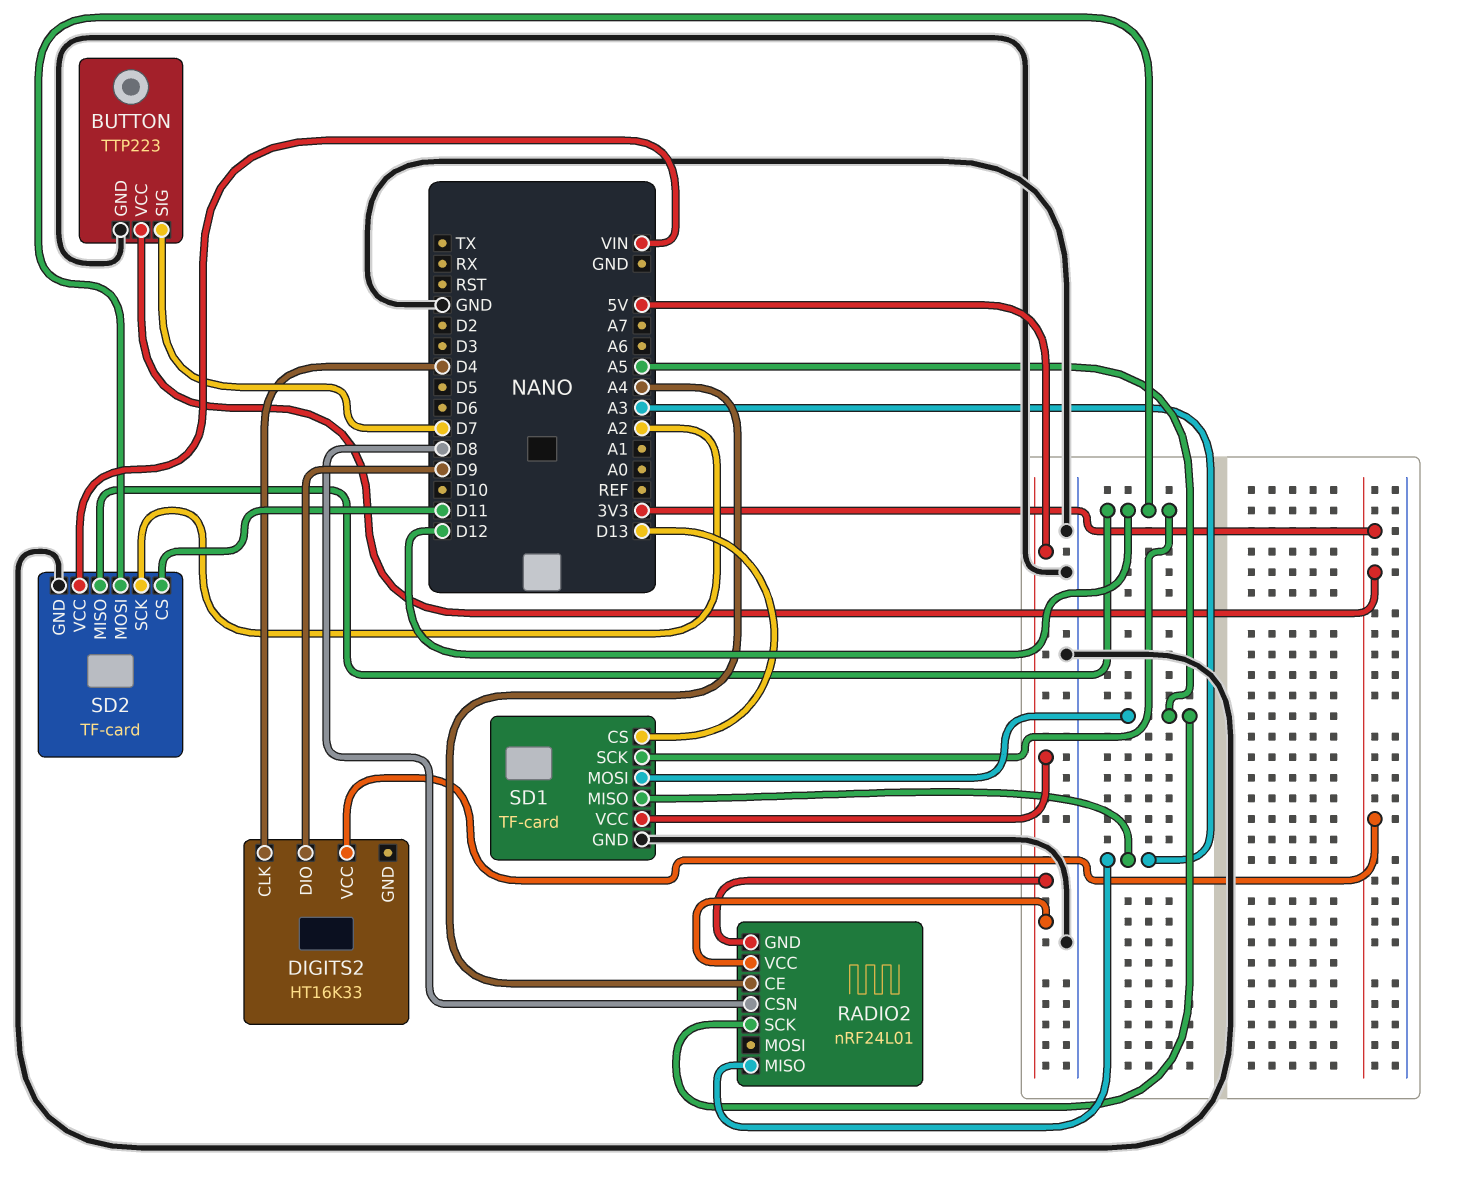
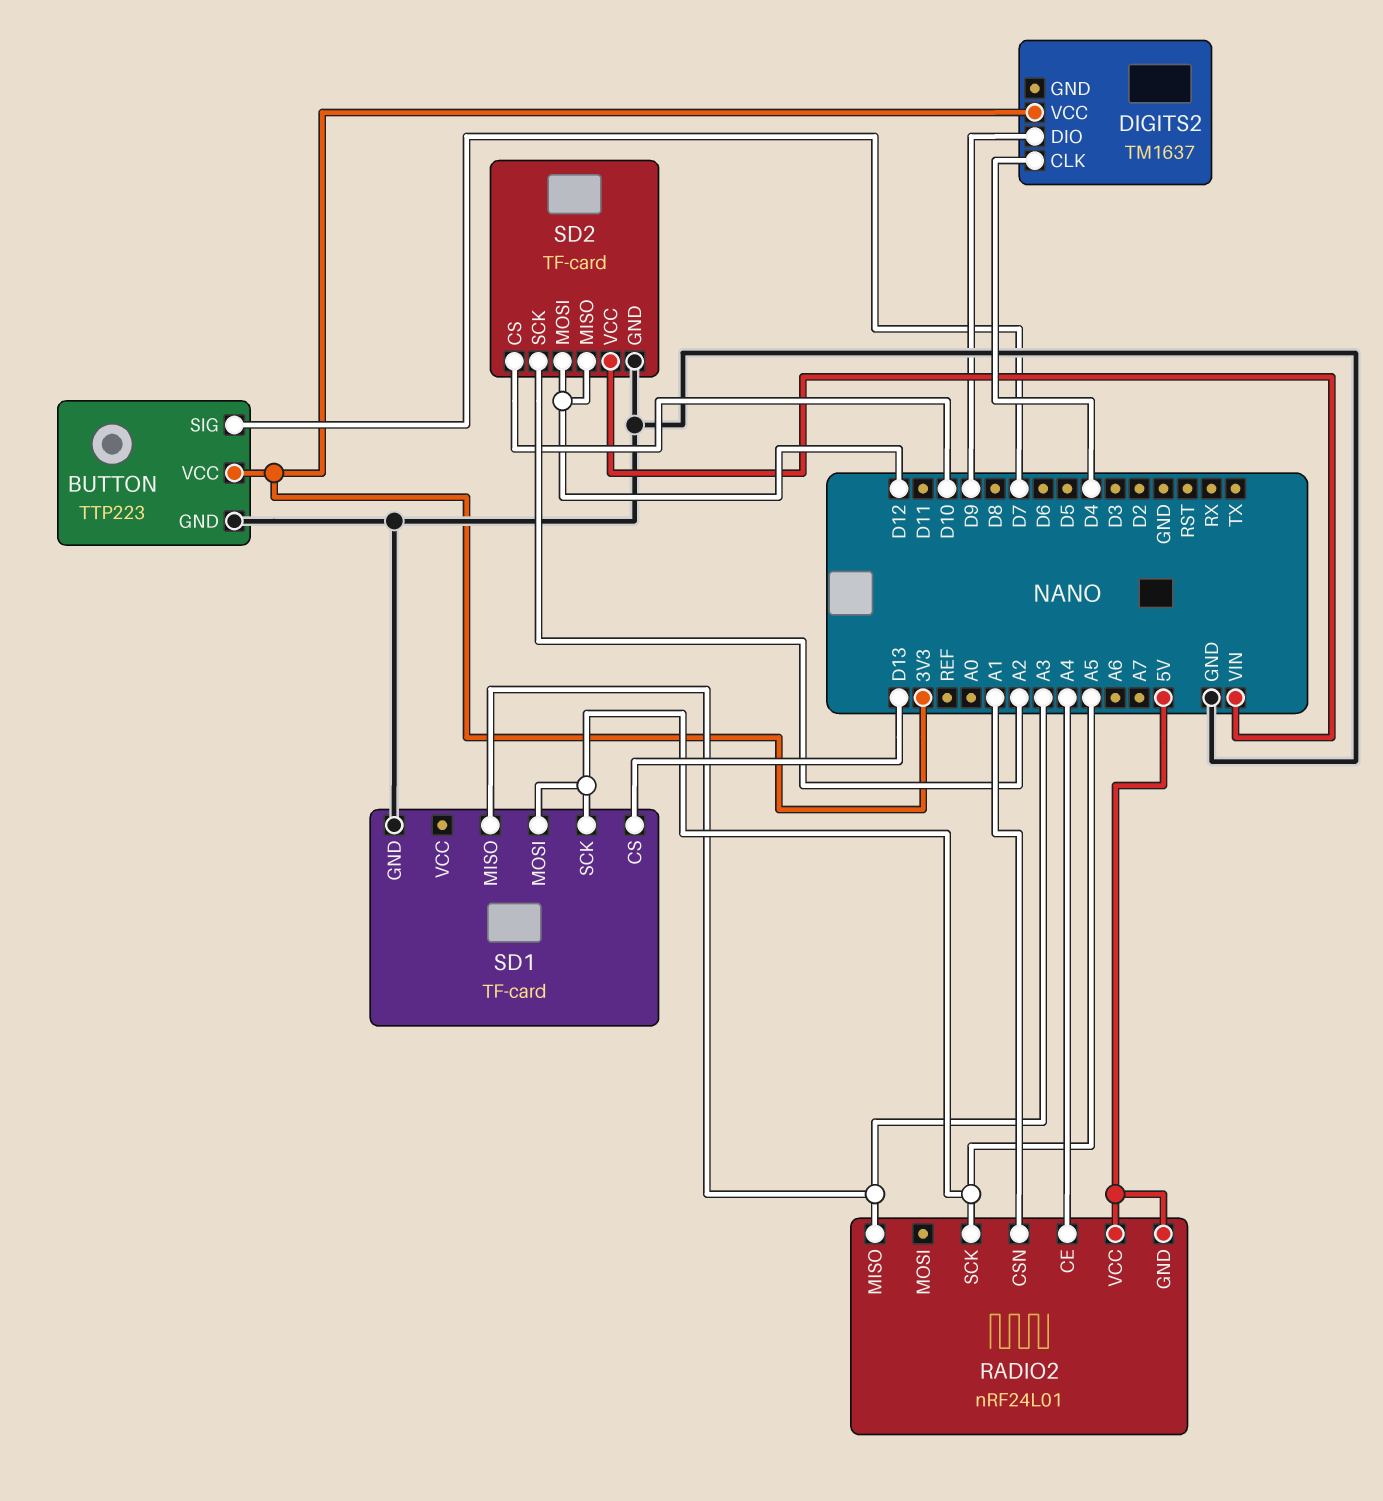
DIGITS2: HT16K33 -> TM1637
RADIO2 pin CSN: D8 -> A1
SD1 pin SCK: D12 -> A5
SD1 pin VCC: 5V -> none
SD2 pin CS: D11 -> D10

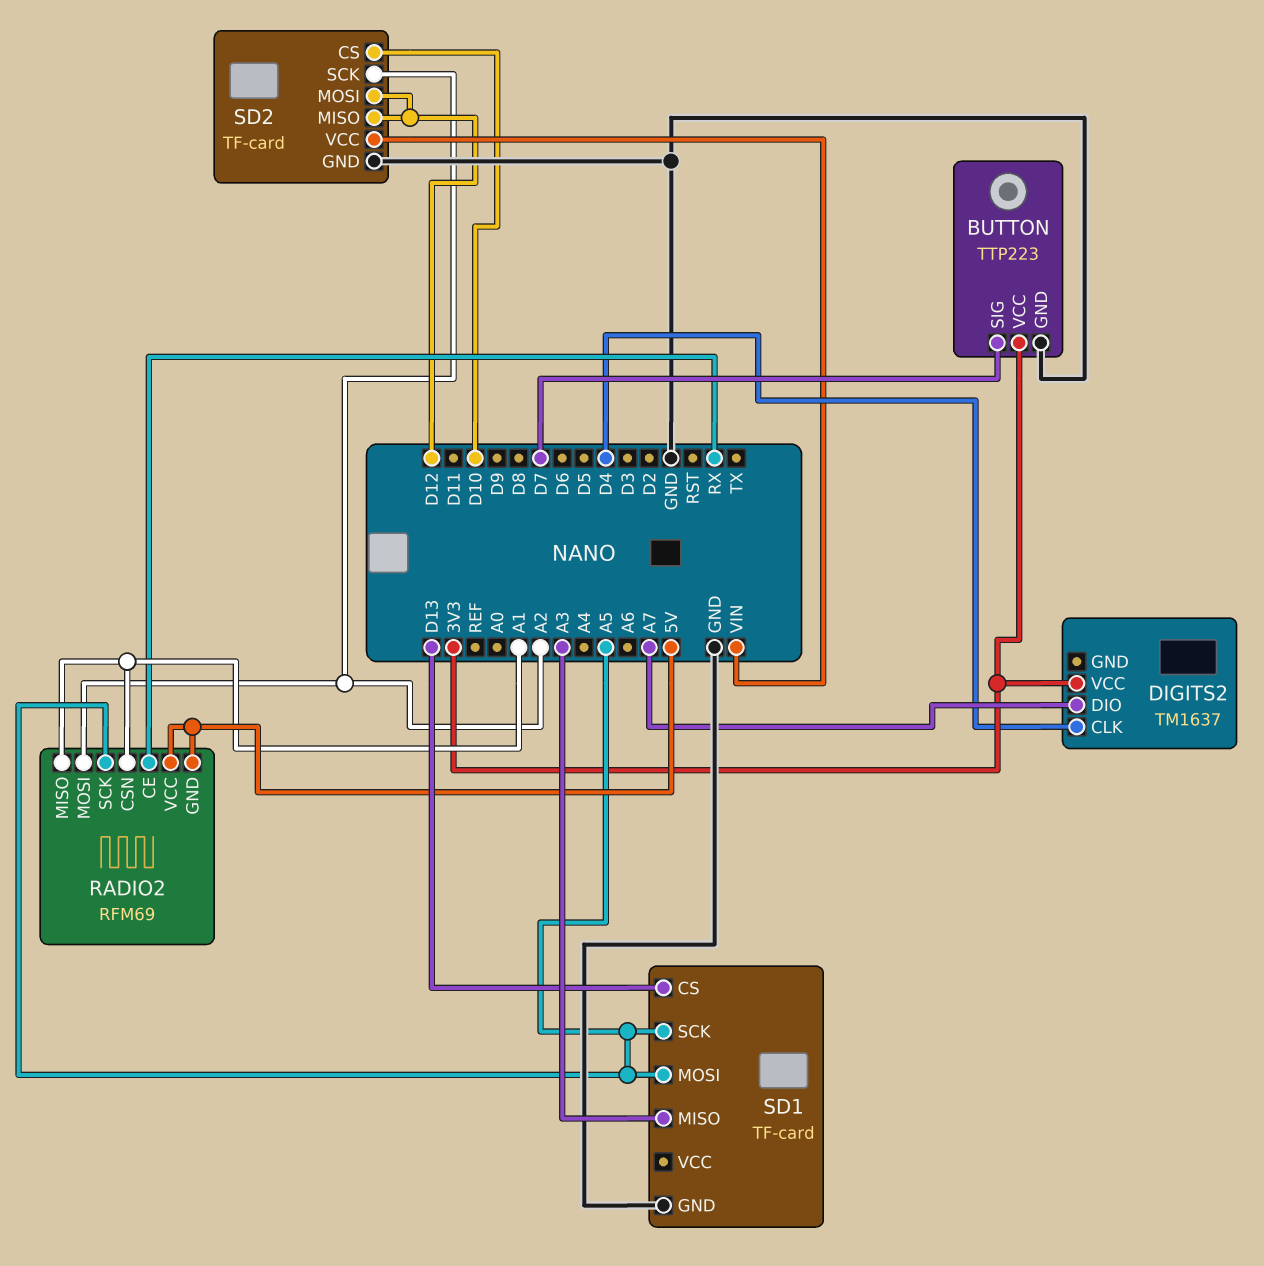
DIGITS2 pin DIO: D9 -> A7
RADIO2: nRF24L01 -> RFM69
RADIO2 pin CE: A4 -> RX
RADIO2 pin MISO: A3 -> A1
RADIO2 pin MOSI: none -> A2

